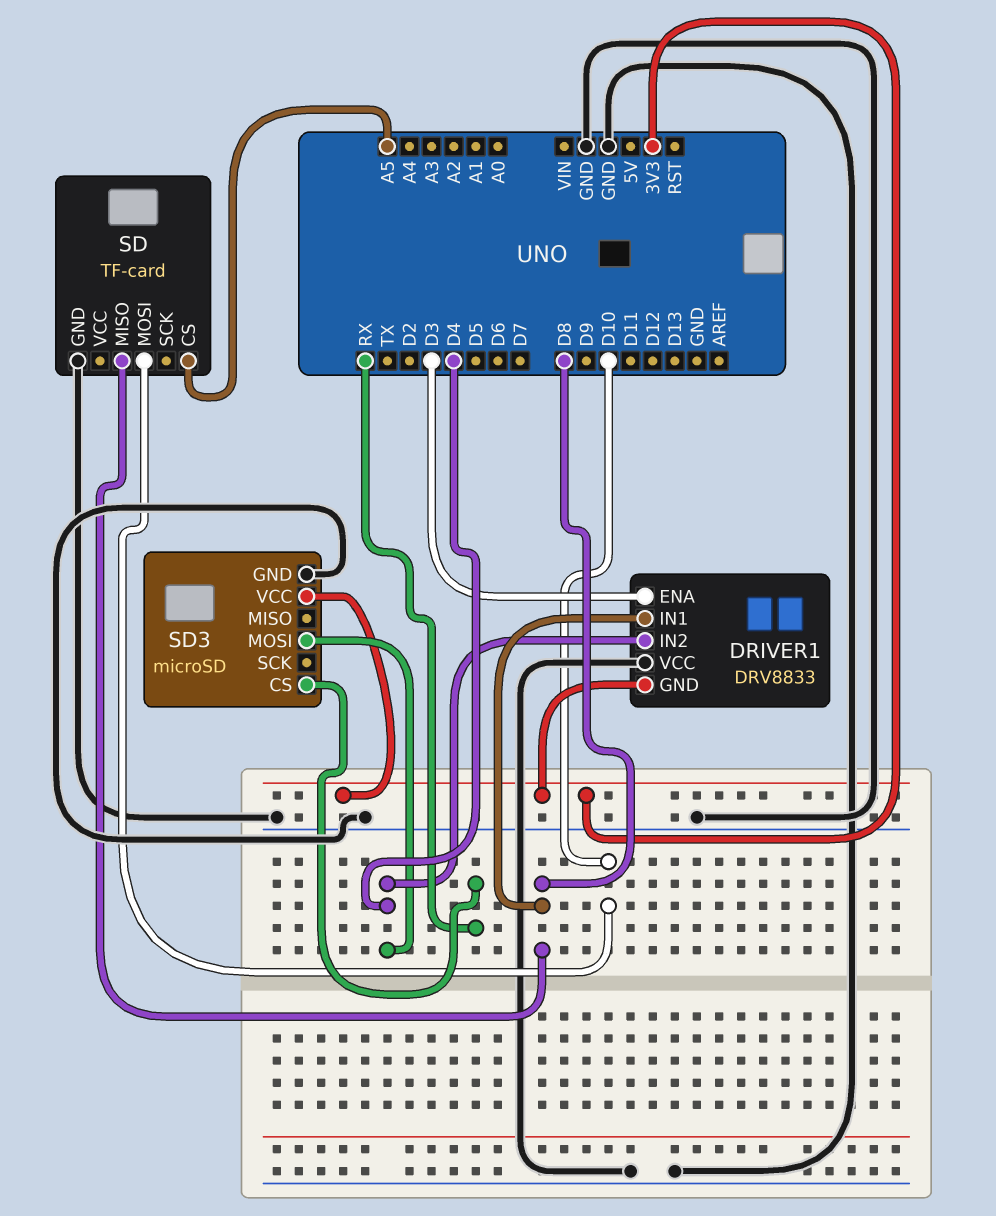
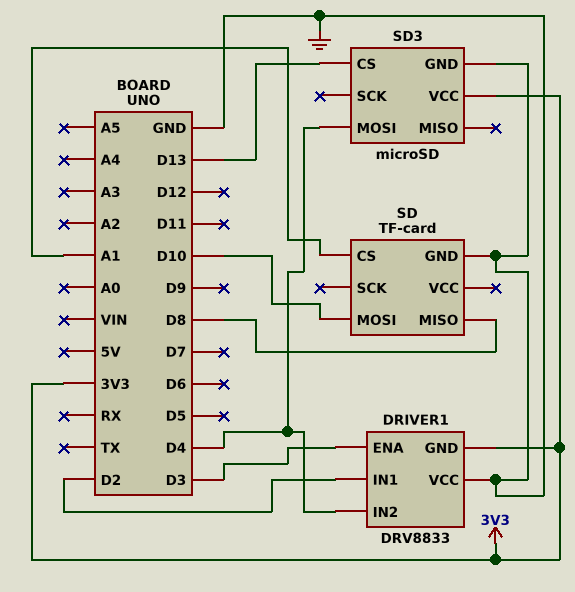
DRIVER1 pin IN1: D8 -> D2
SD pin CS: A5 -> A1
SD3 pin CS: RX -> D13

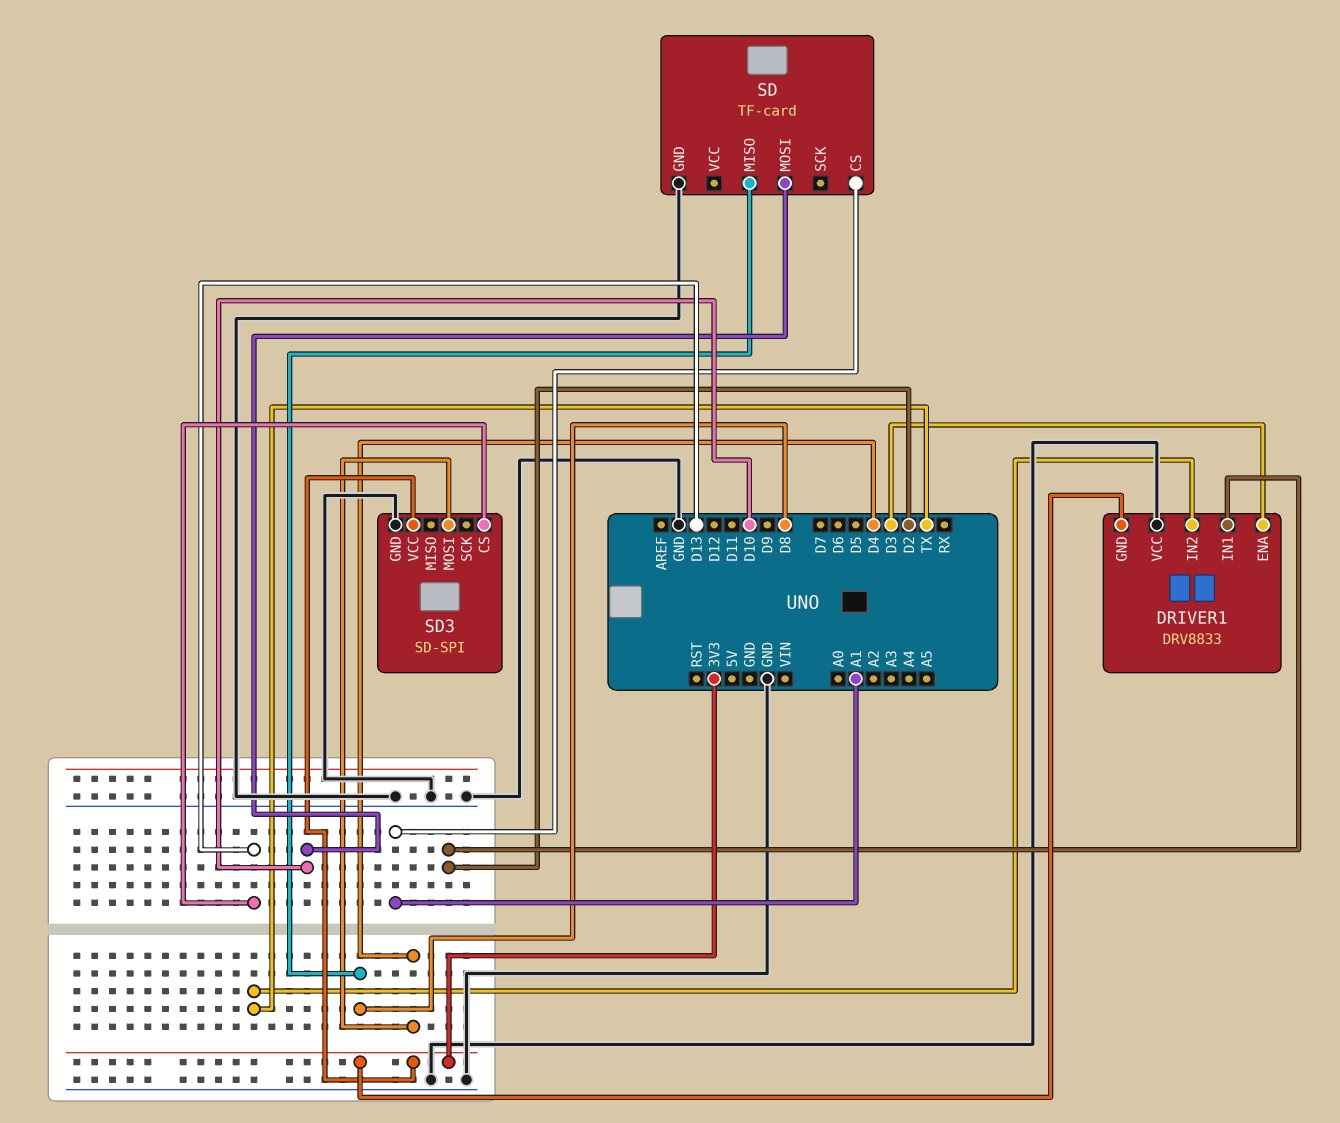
DRIVER1 pin IN2: D4 -> TX
SD3: microSD -> SD-SPI

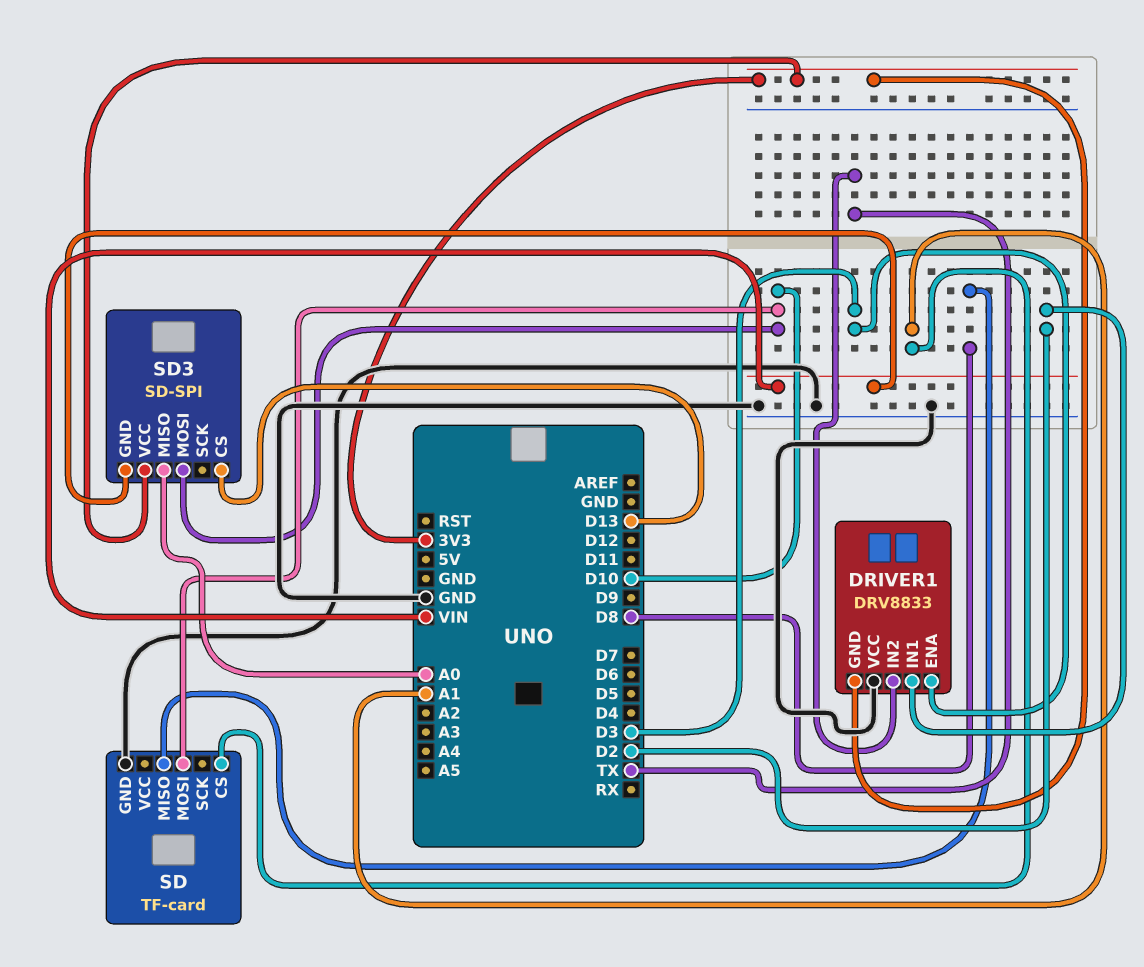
SD3 pin GND: GND -> VIN
SD3 pin MISO: none -> A0
SD3 pin MOSI: D4 -> D10

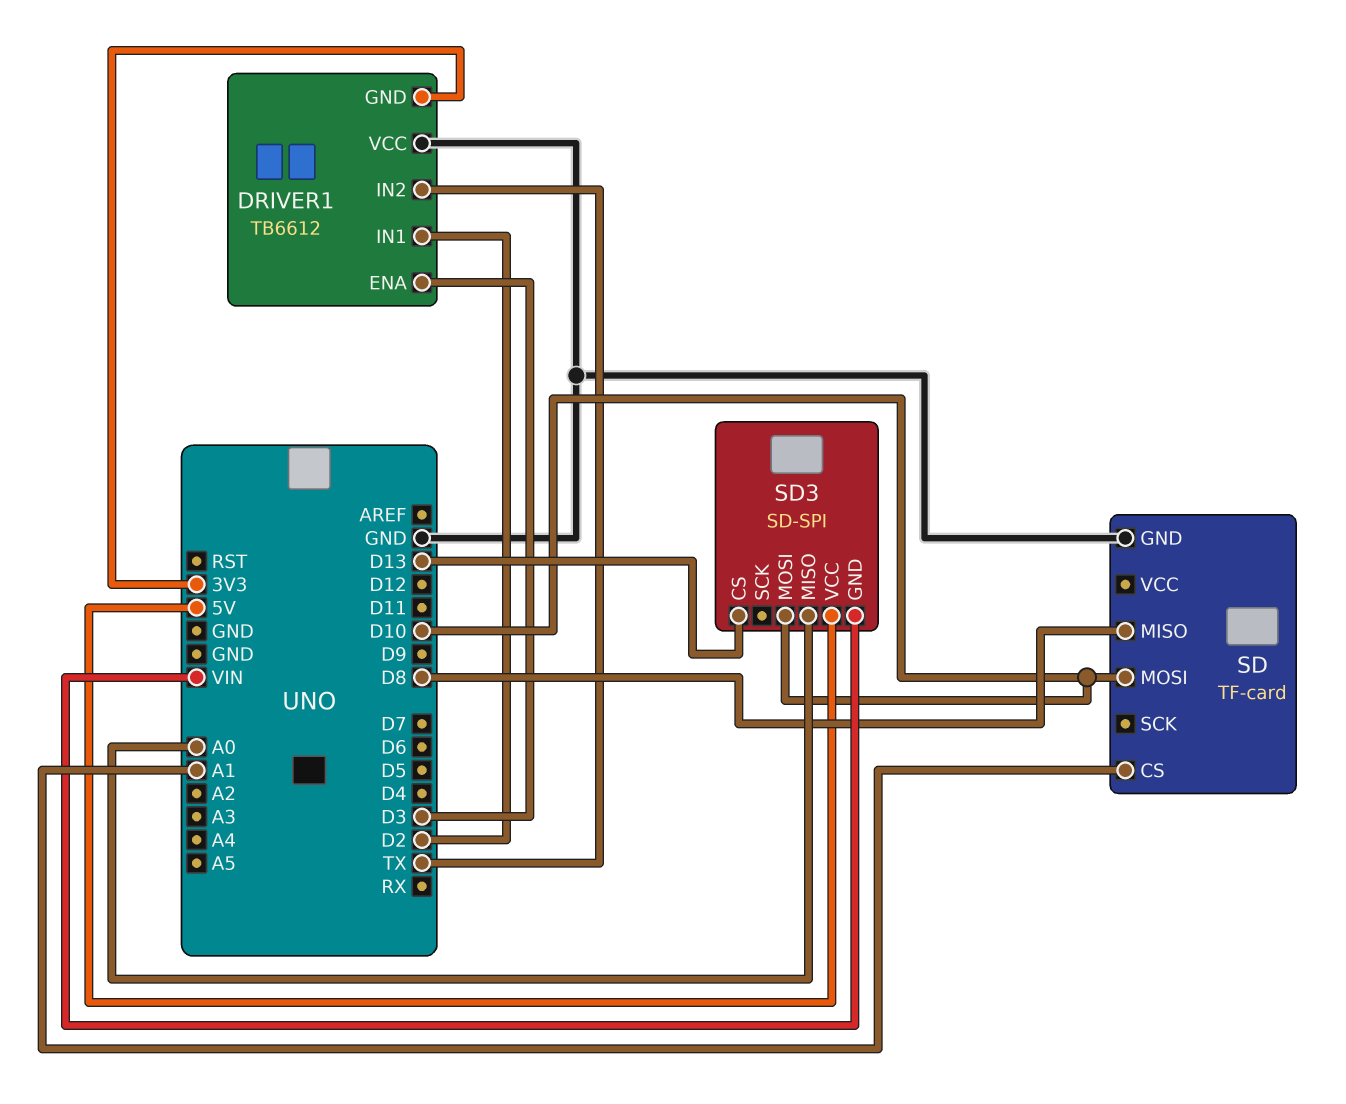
DRIVER1: DRV8833 -> TB6612
SD3 pin VCC: 3V3 -> 5V

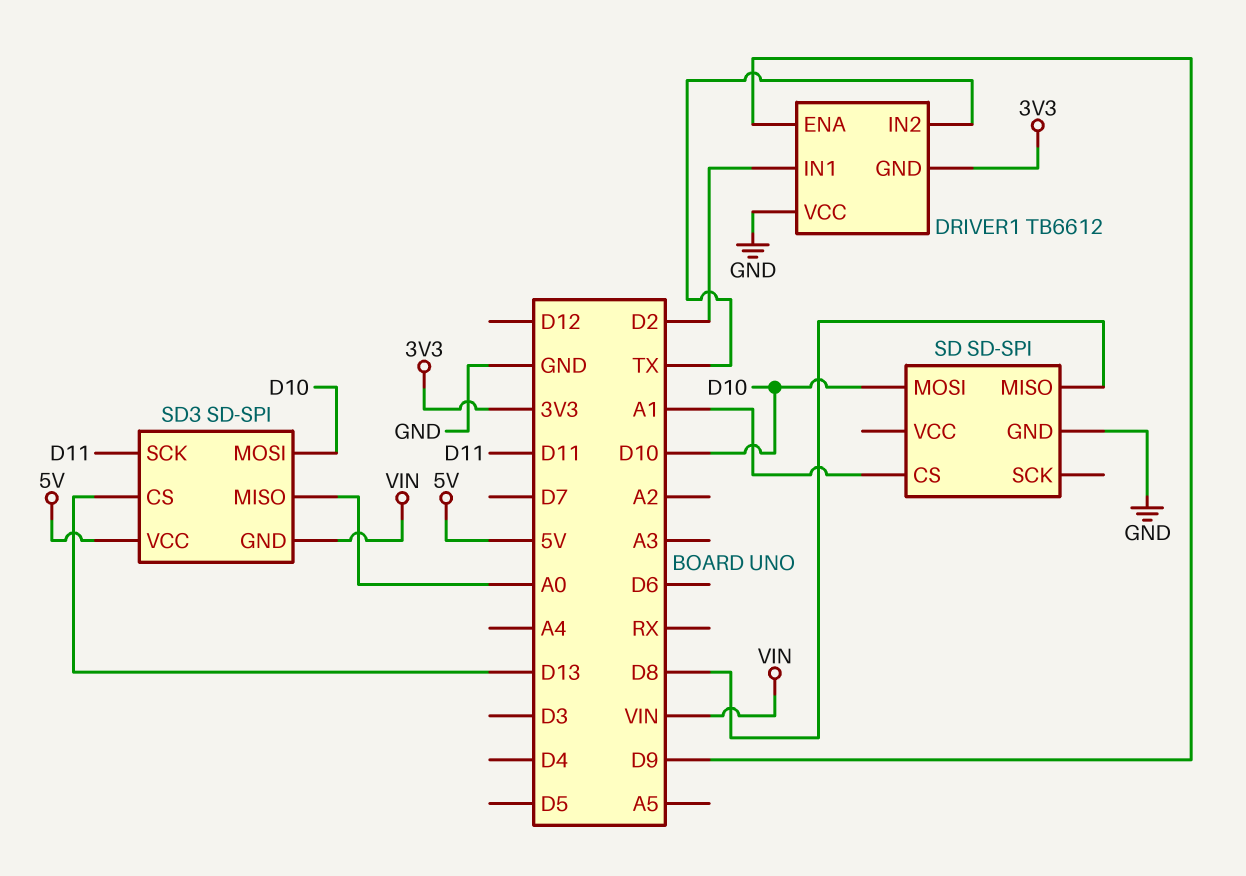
DRIVER1 pin ENA: D3 -> D9
SD: TF-card -> SD-SPI
SD3 pin SCK: none -> D11

